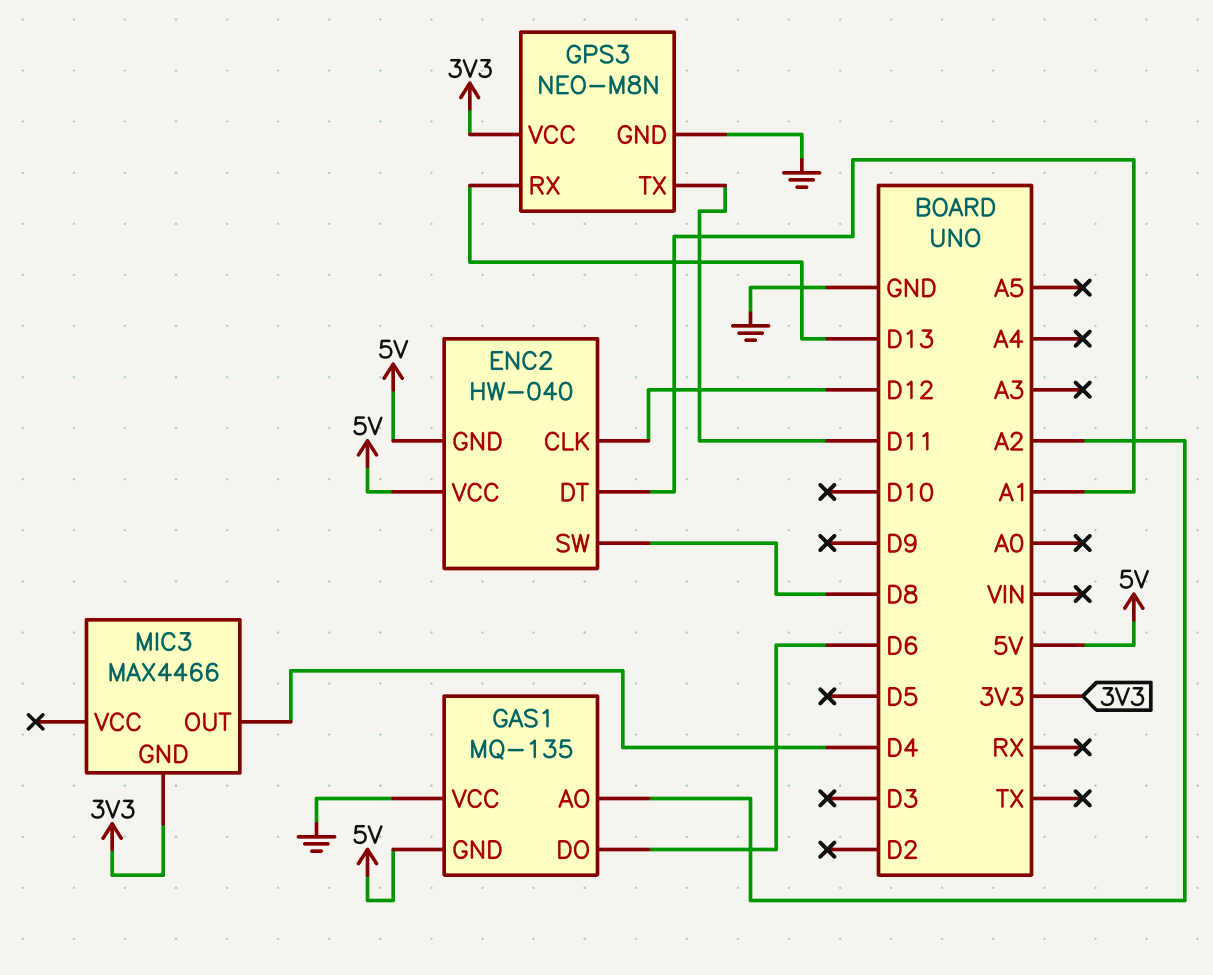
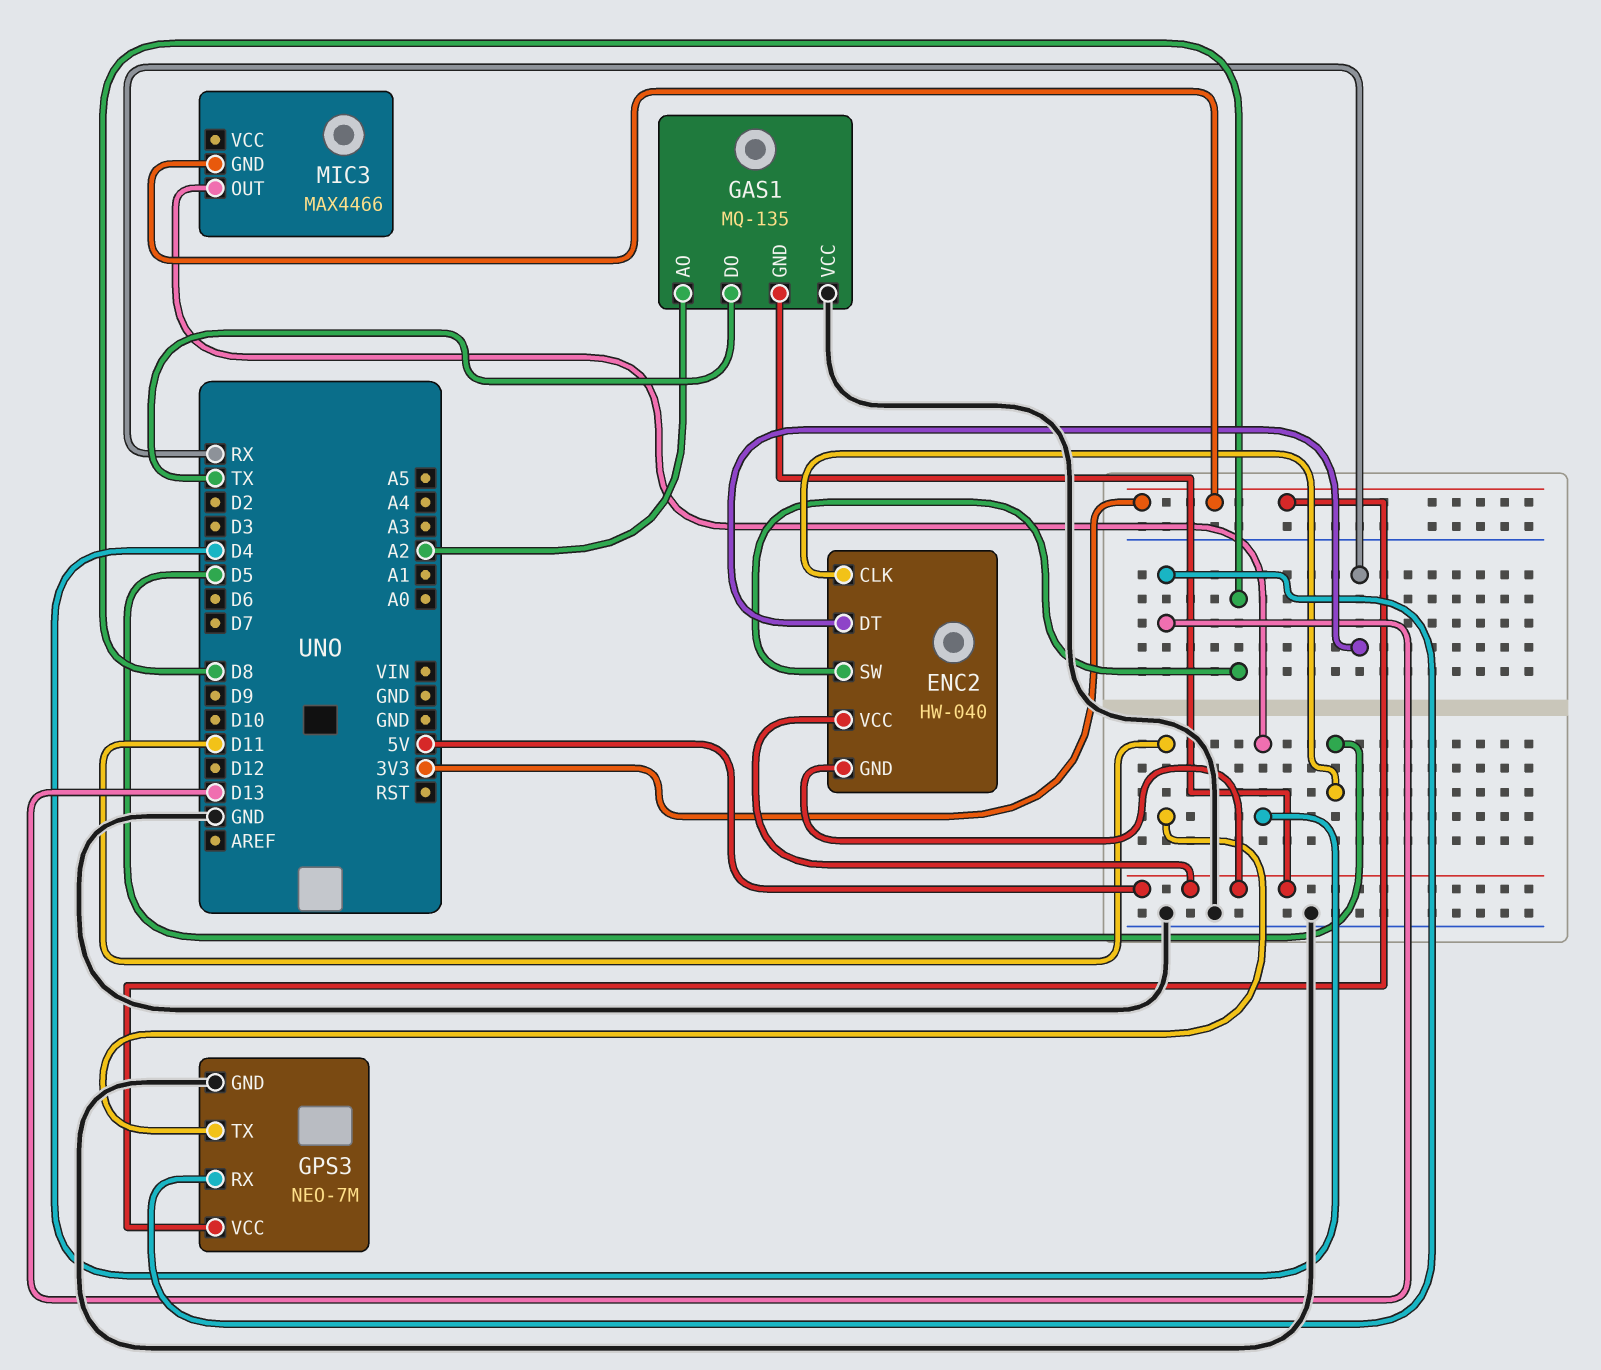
ENC2 pin CLK: D12 -> D5
ENC2 pin DT: A1 -> RX
GAS1 pin DO: D6 -> TX
GPS3: NEO-M8N -> NEO-7M

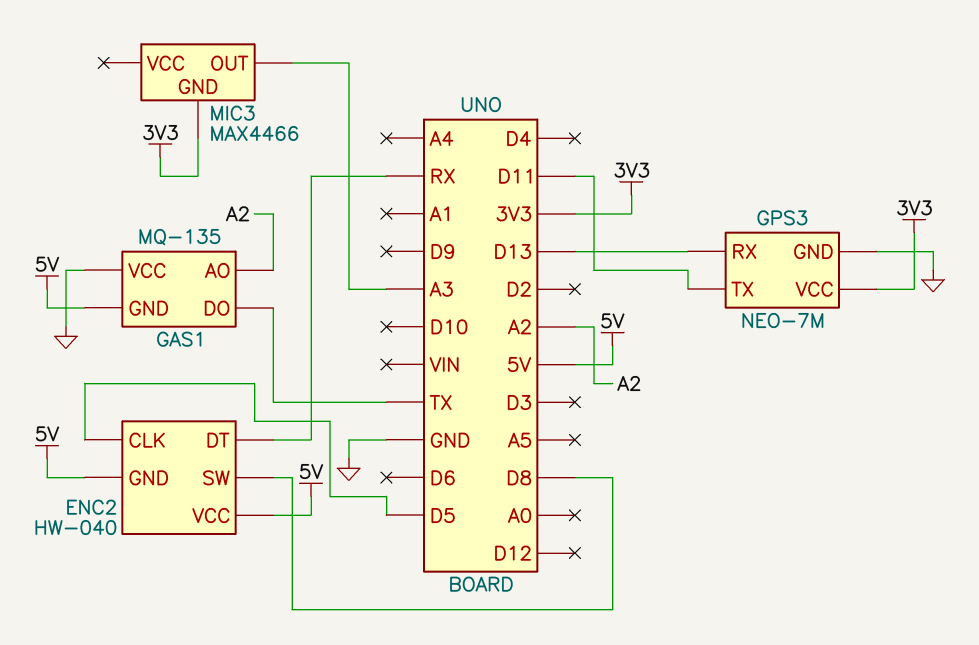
MIC3 pin OUT: D4 -> A3

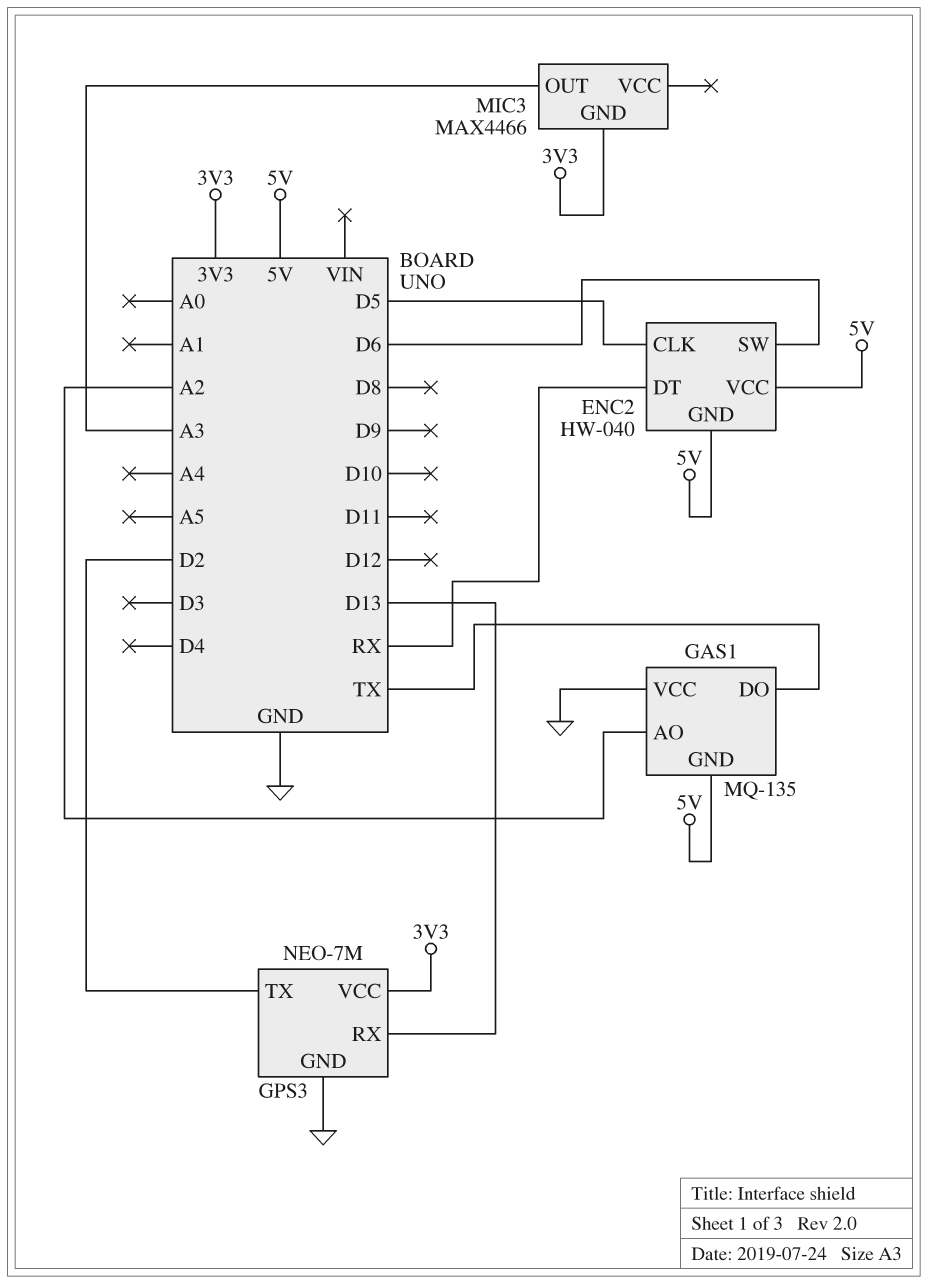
ENC2 pin SW: D8 -> D6
GPS3 pin TX: D11 -> D2

